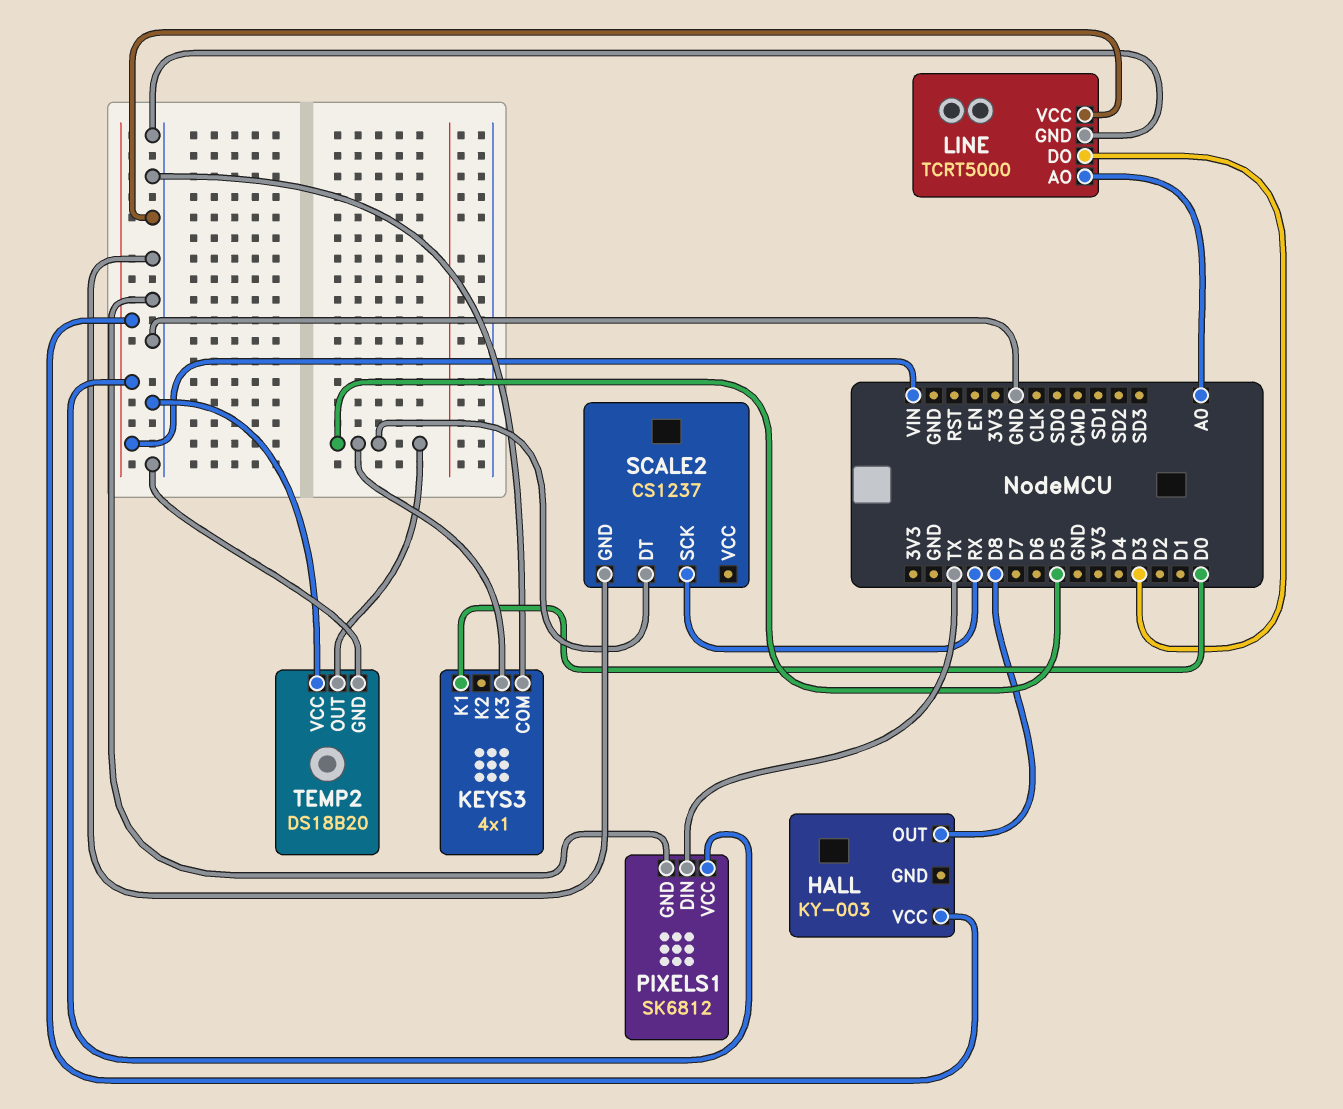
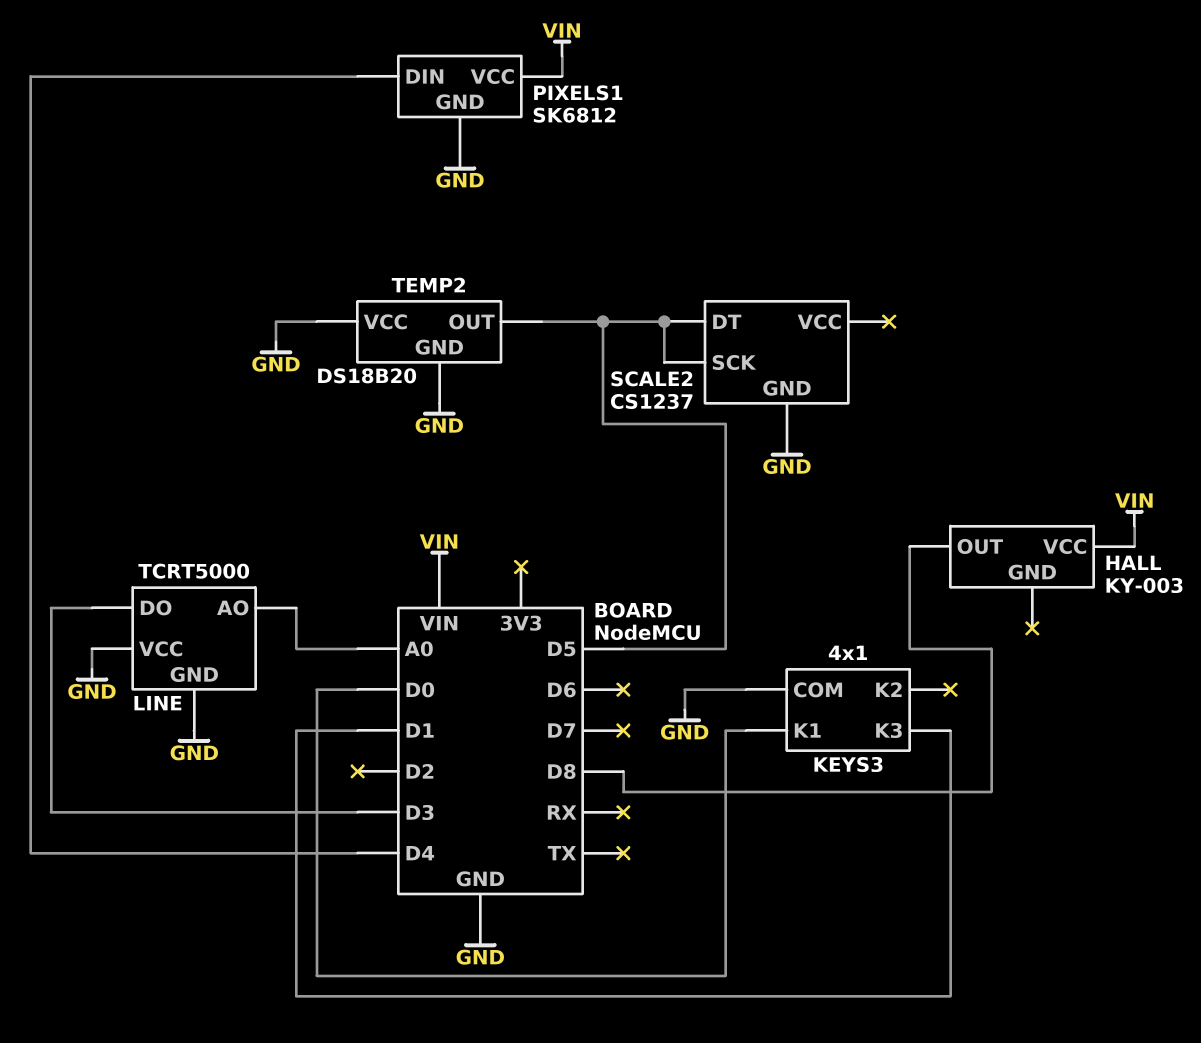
KEYS3 pin K3: D5 -> D1
PIXELS1 pin DIN: TX -> D4
SCALE2 pin SCK: RX -> D5

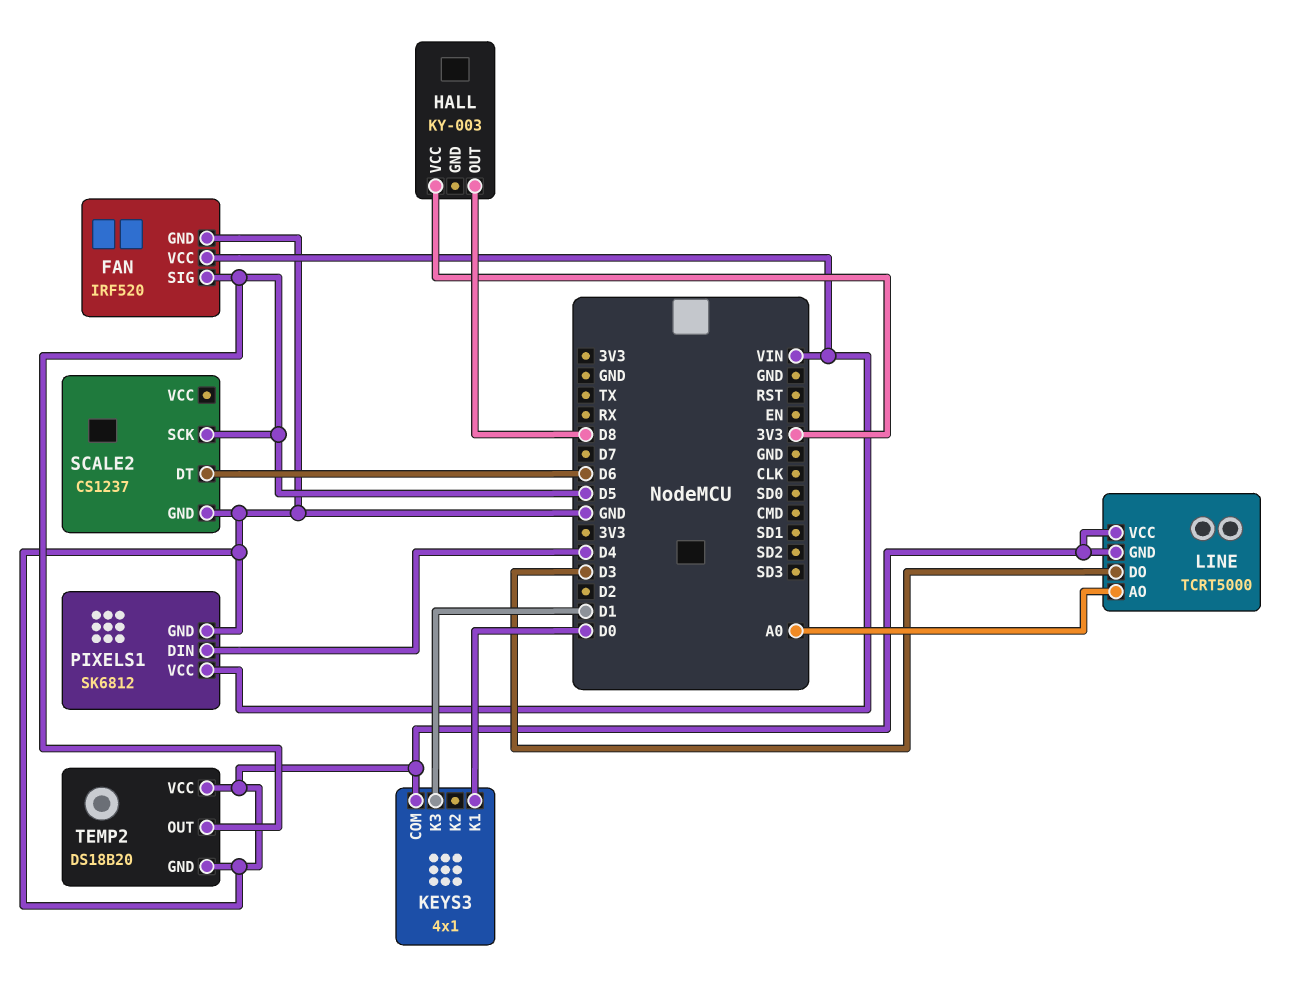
FAN: none -> IRF520
FAN pin GND: none -> GND
FAN pin SIG: none -> D5
FAN pin VCC: none -> VIN
HALL pin VCC: VIN -> 3V3
SCALE2 pin DT: D5 -> D6

